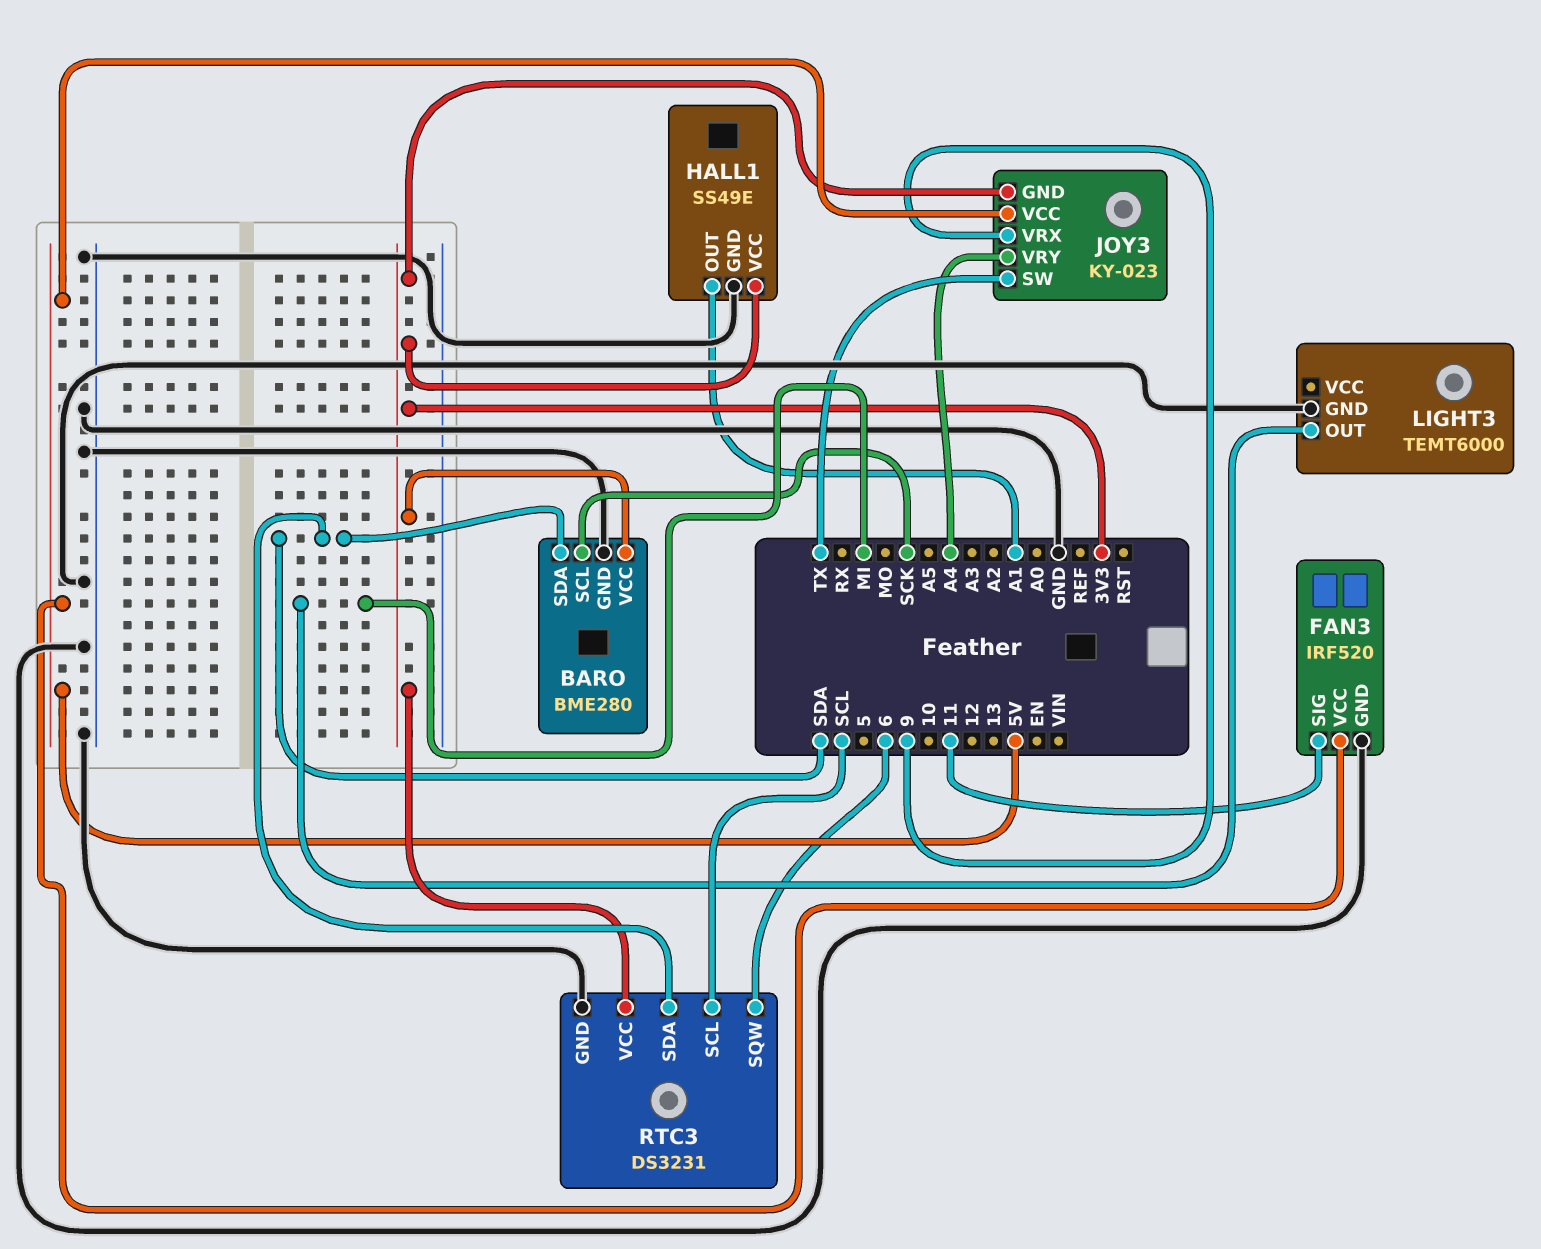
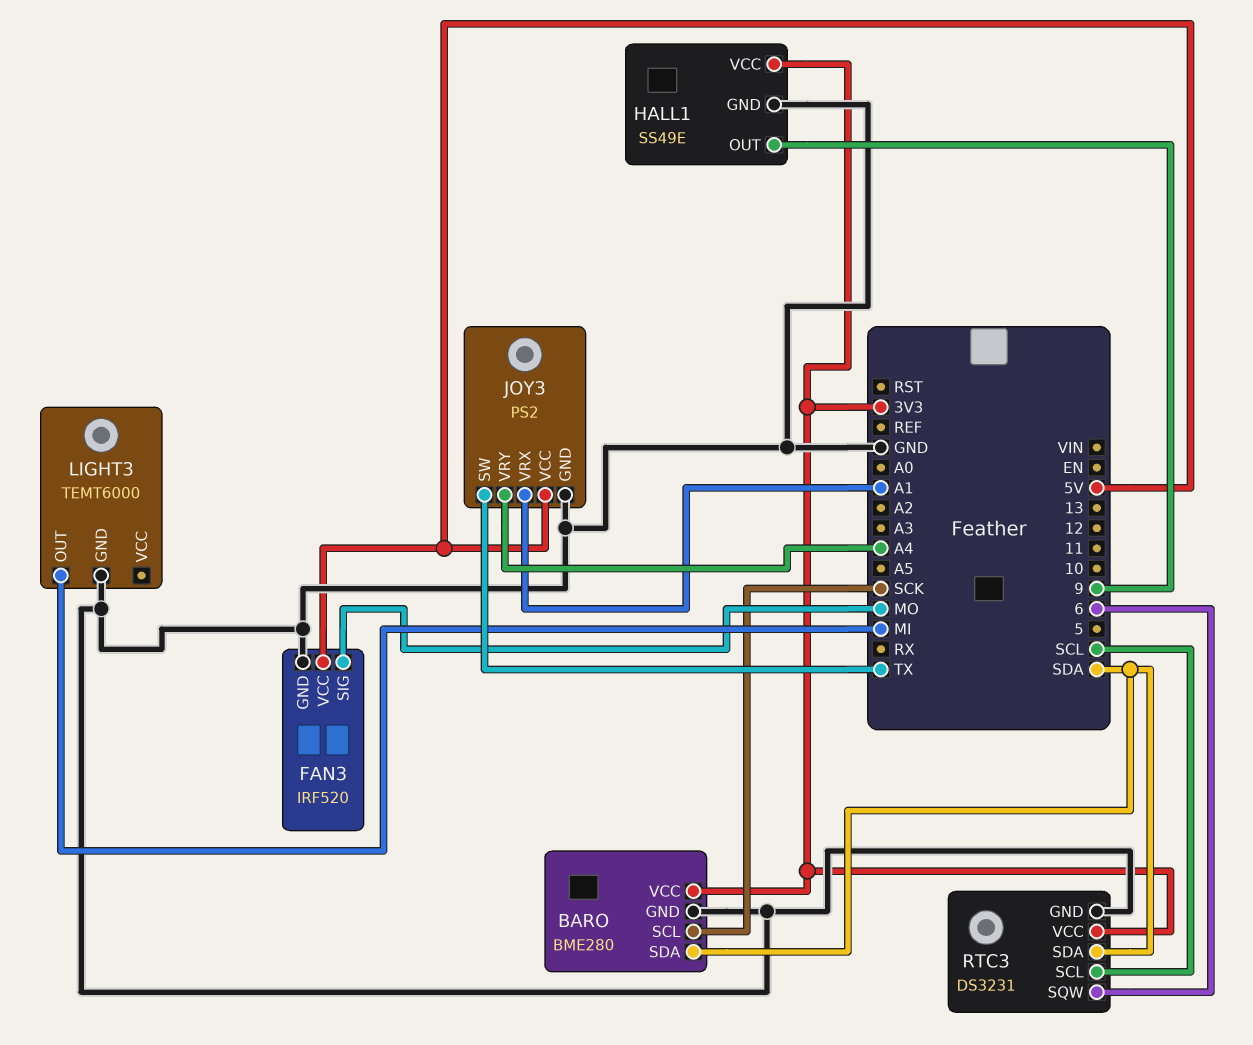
FAN3 pin SIG: 11 -> MO
HALL1 pin OUT: A1 -> 9
JOY3: KY-023 -> PS2
JOY3 pin GND: 3V3 -> GND
JOY3 pin VRX: 9 -> A1

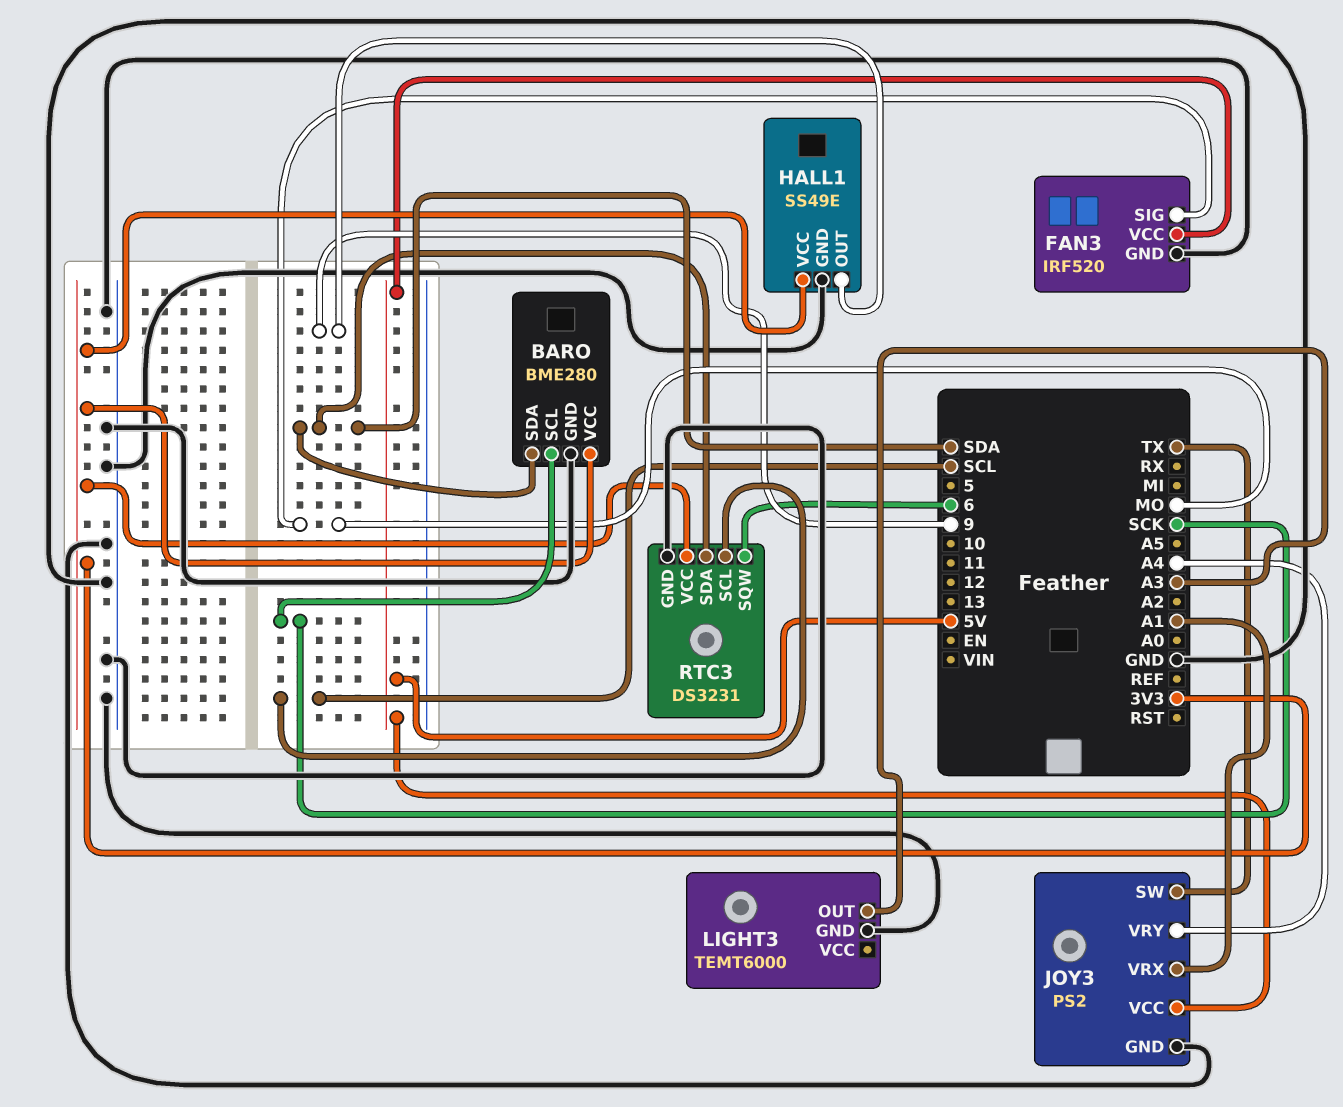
LIGHT3 pin OUT: MI -> A3

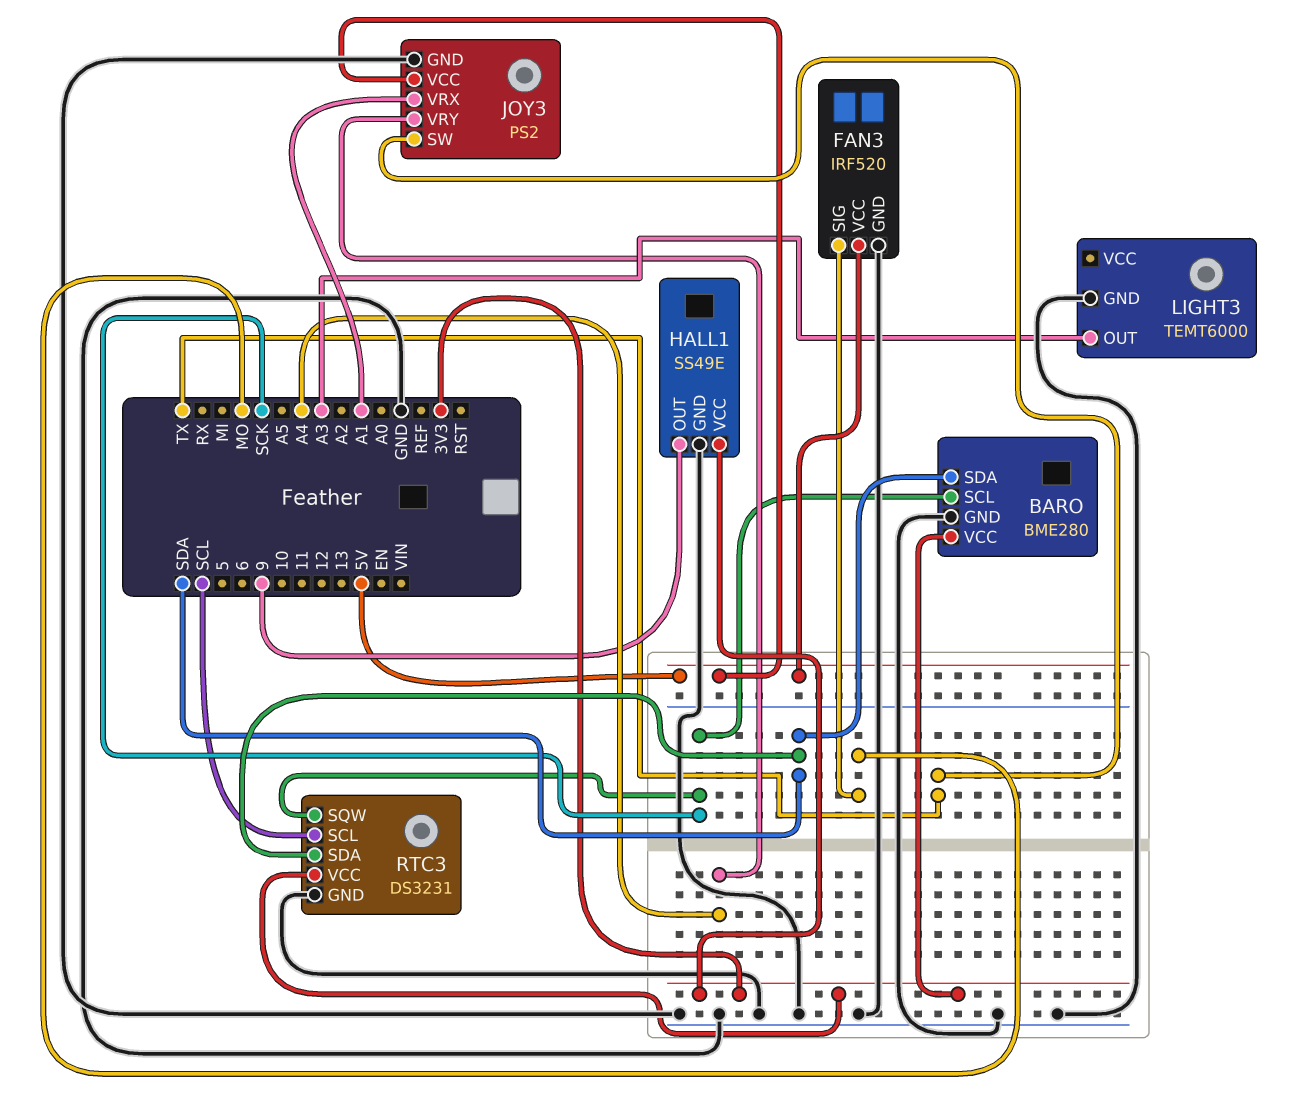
RTC3 pin SQW: 6 -> SCK

